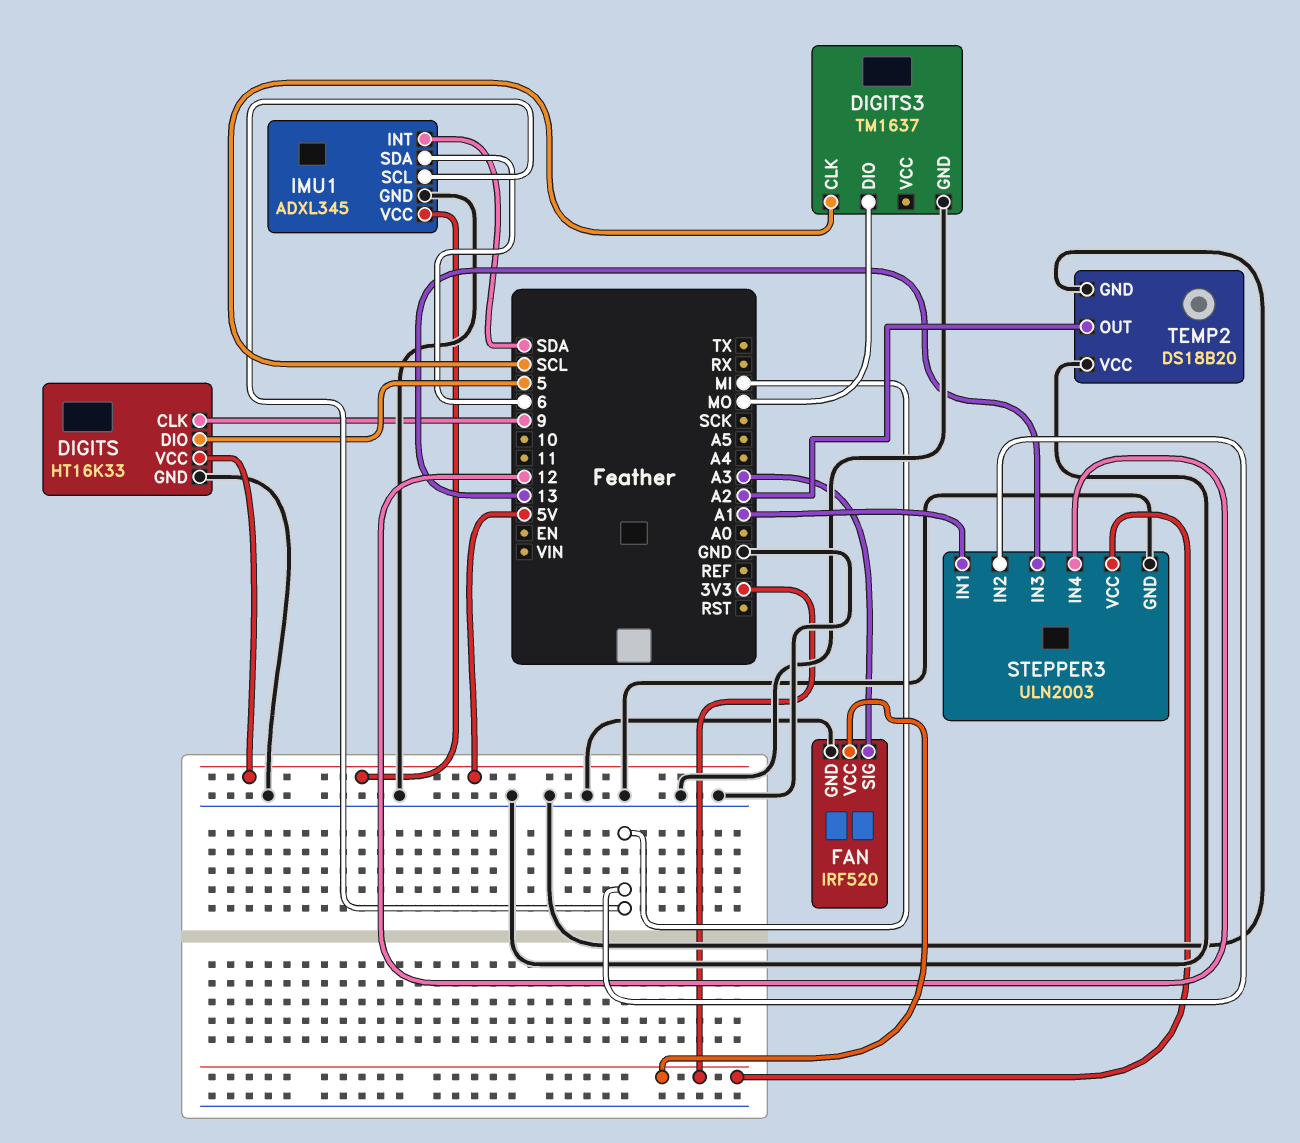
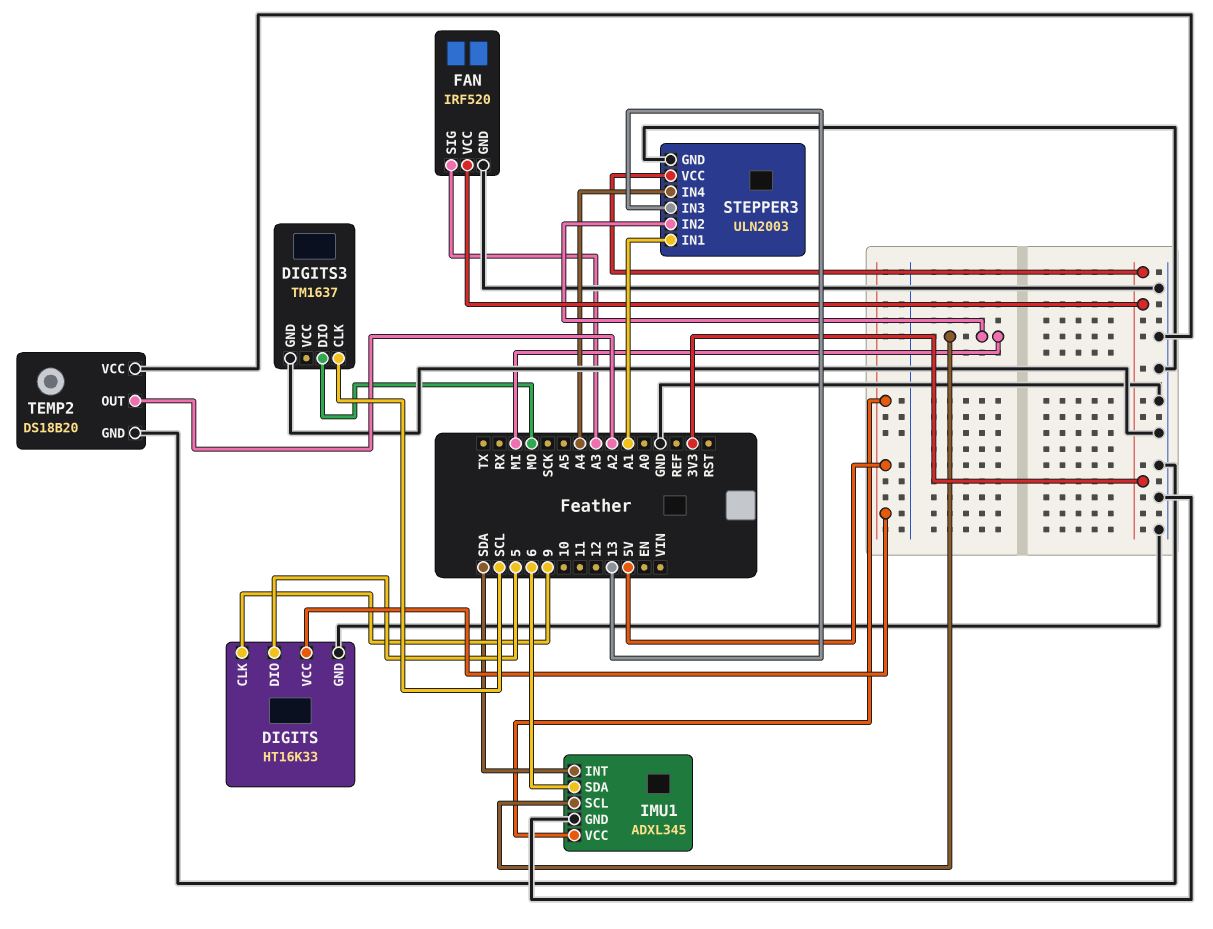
STEPPER3 pin IN4: 12 -> A4

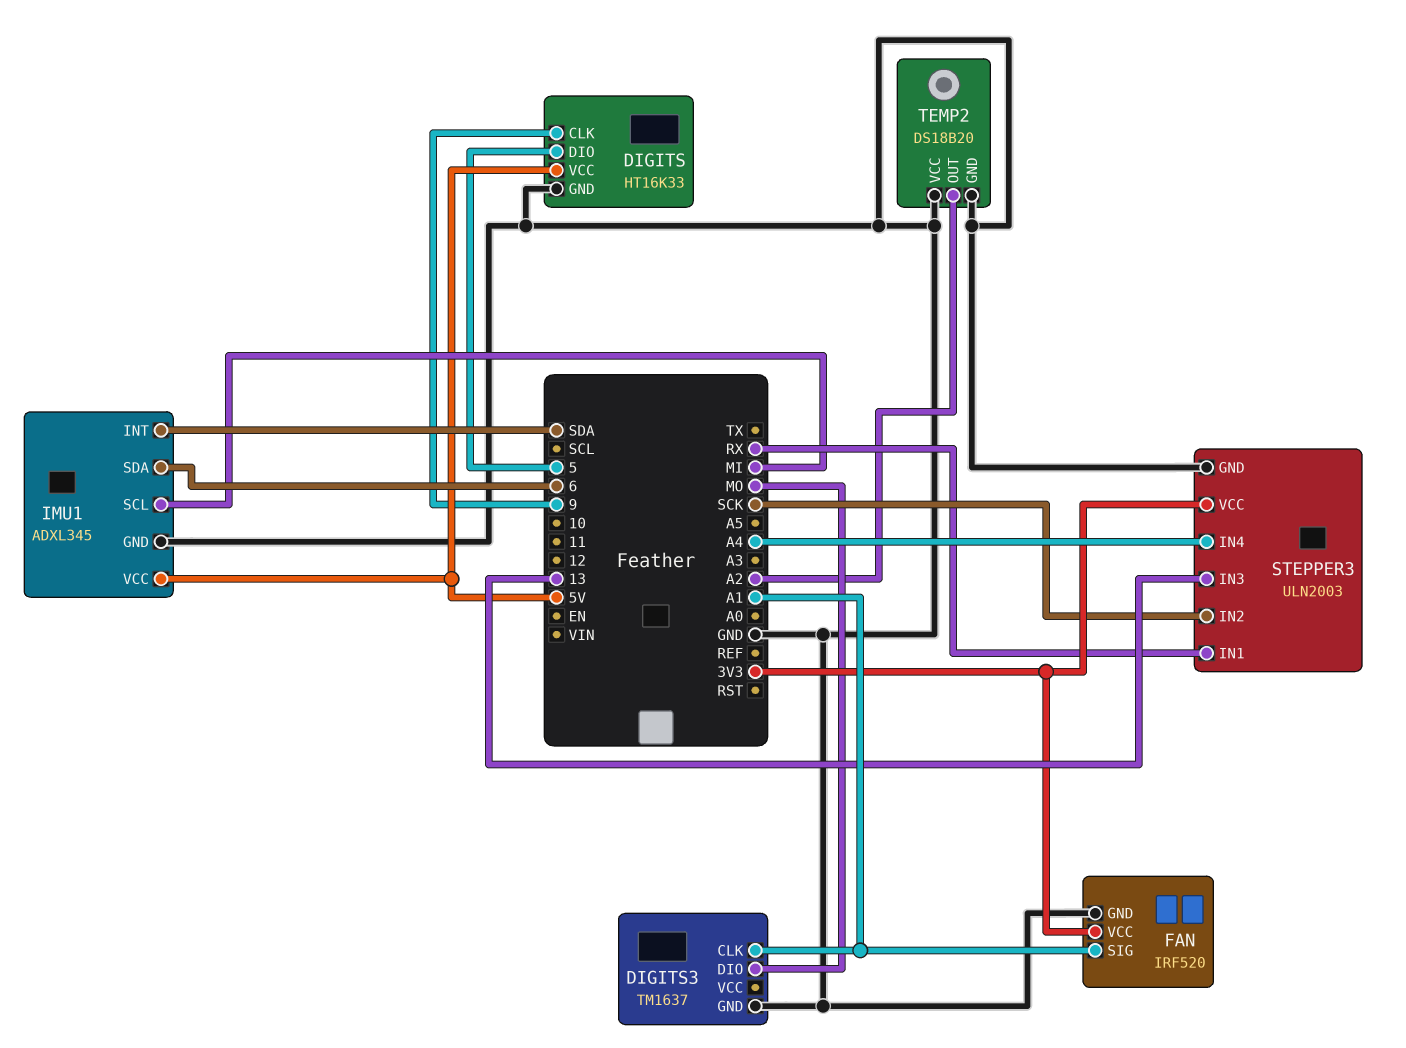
DIGITS3 pin CLK: SCL -> A1
FAN pin SIG: A3 -> A1
STEPPER3 pin IN1: A1 -> RX
STEPPER3 pin IN2: MI -> SCK

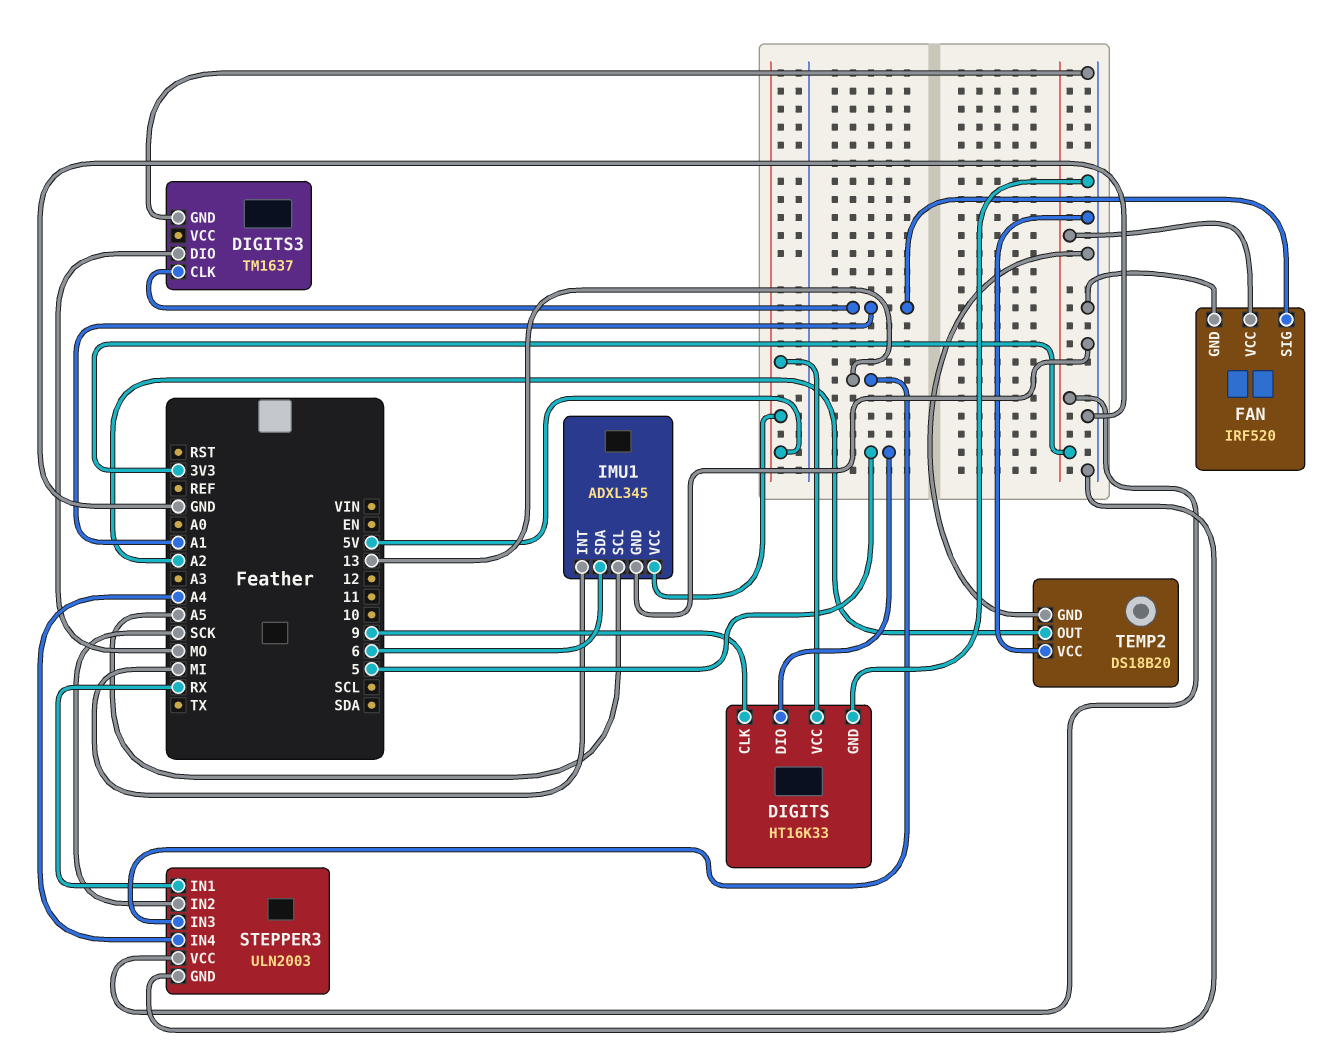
IMU1 pin INT: SDA -> MI
IMU1 pin SCL: MI -> A5

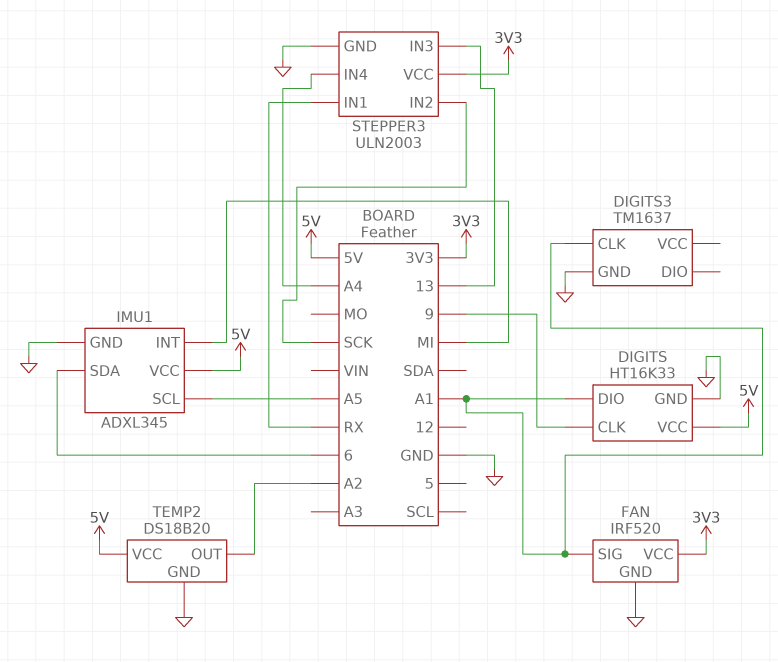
DIGITS pin DIO: 5 -> A1
DIGITS3 pin DIO: MO -> none
TEMP2 pin VCC: GND -> 5V

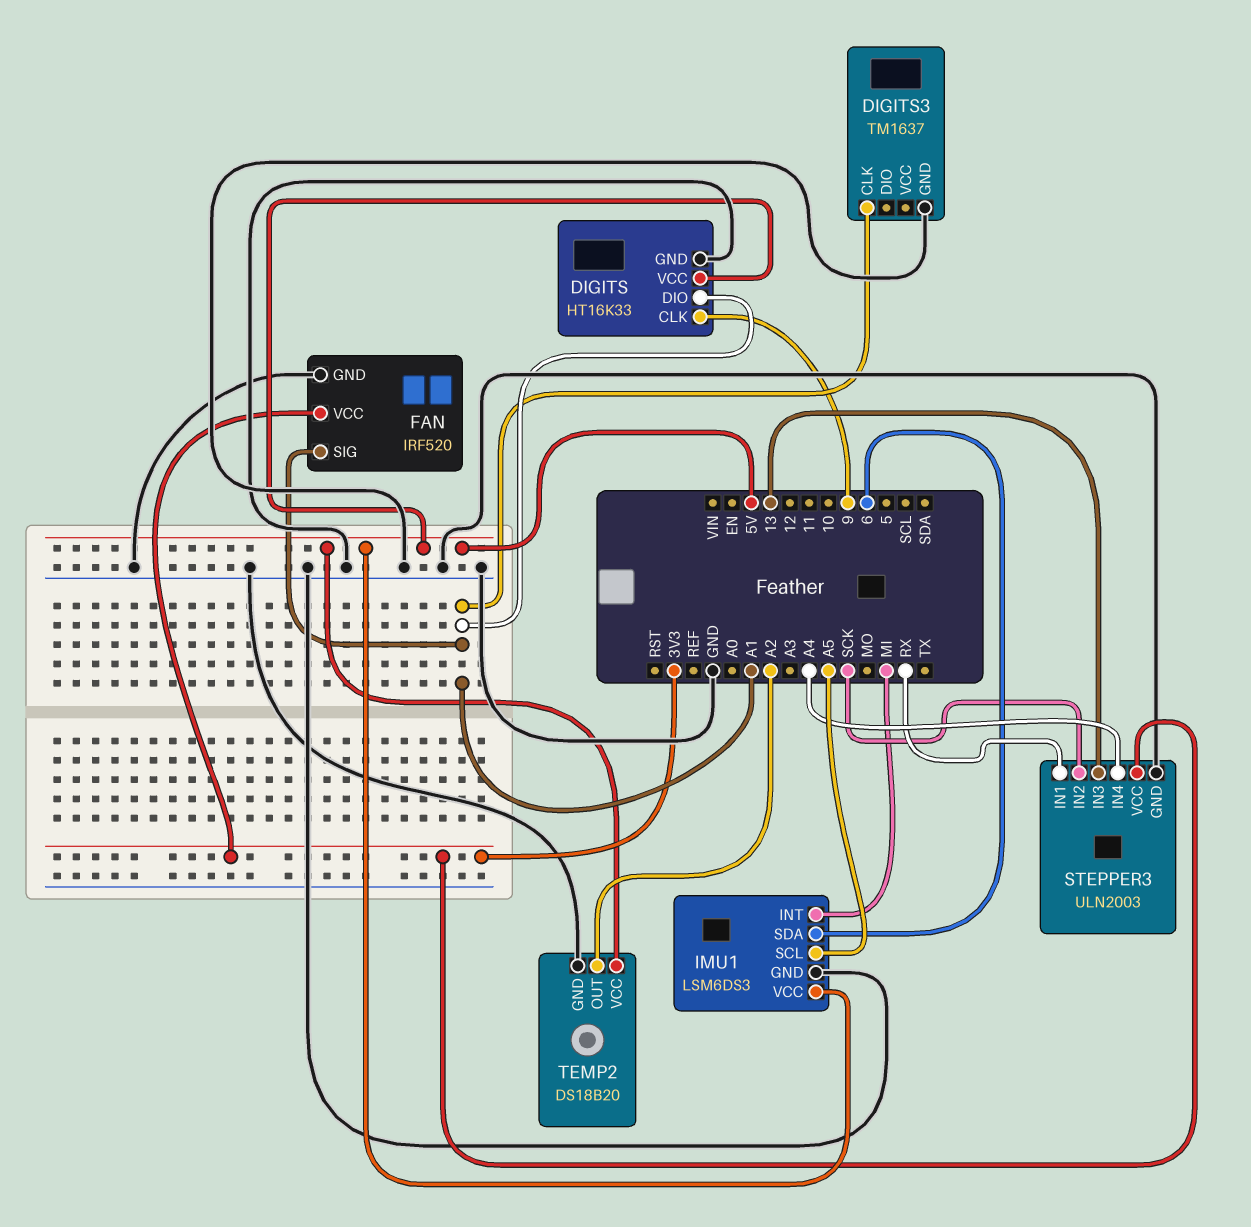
IMU1: ADXL345 -> LSM6DS3

